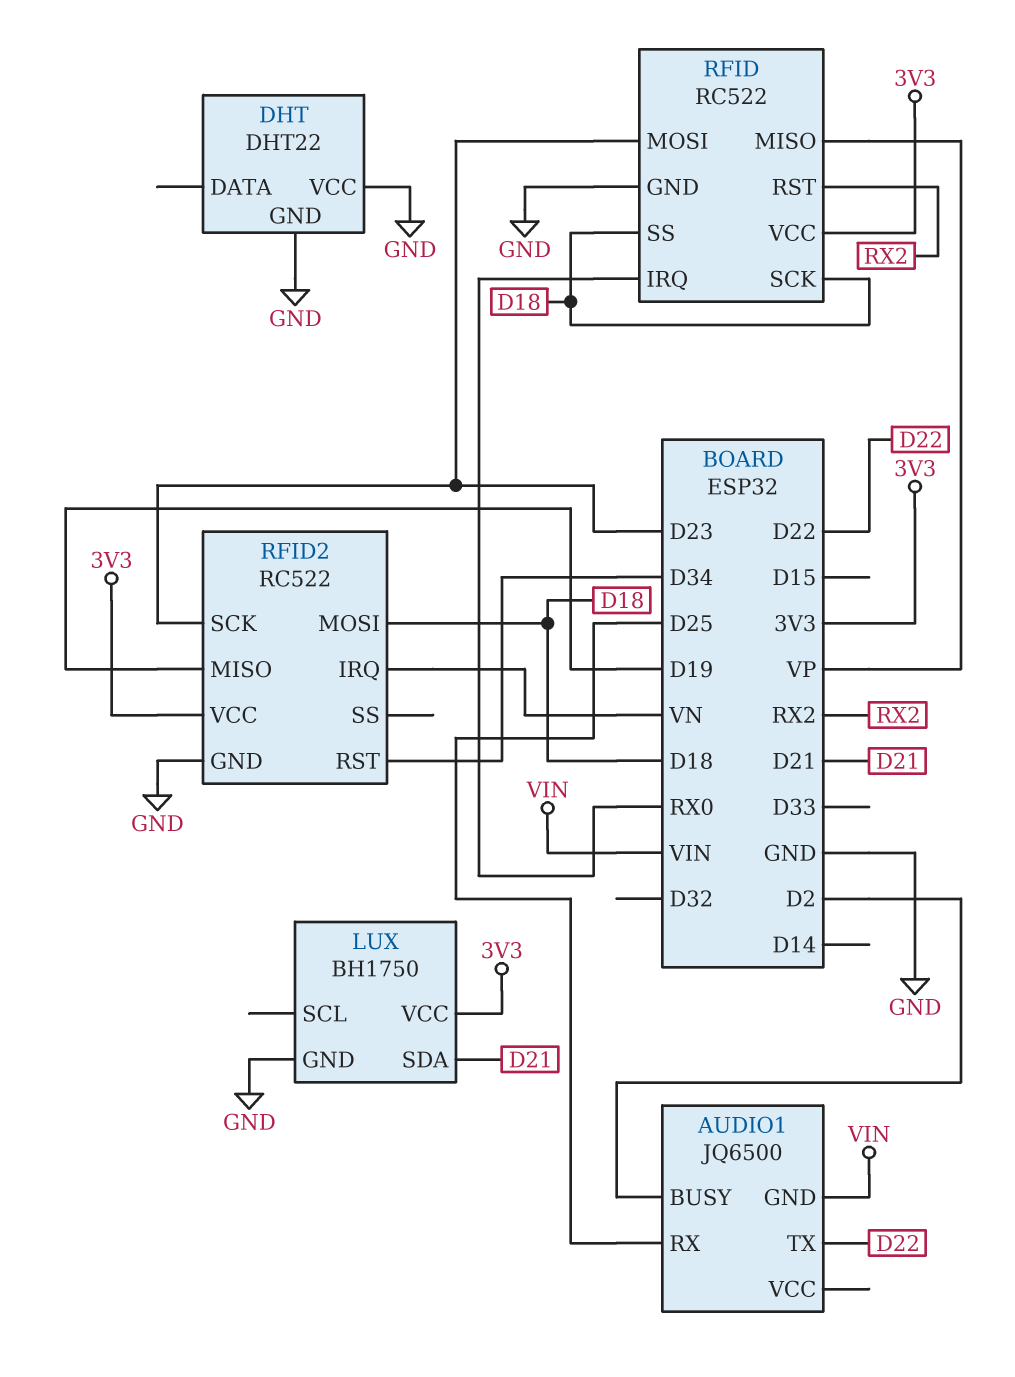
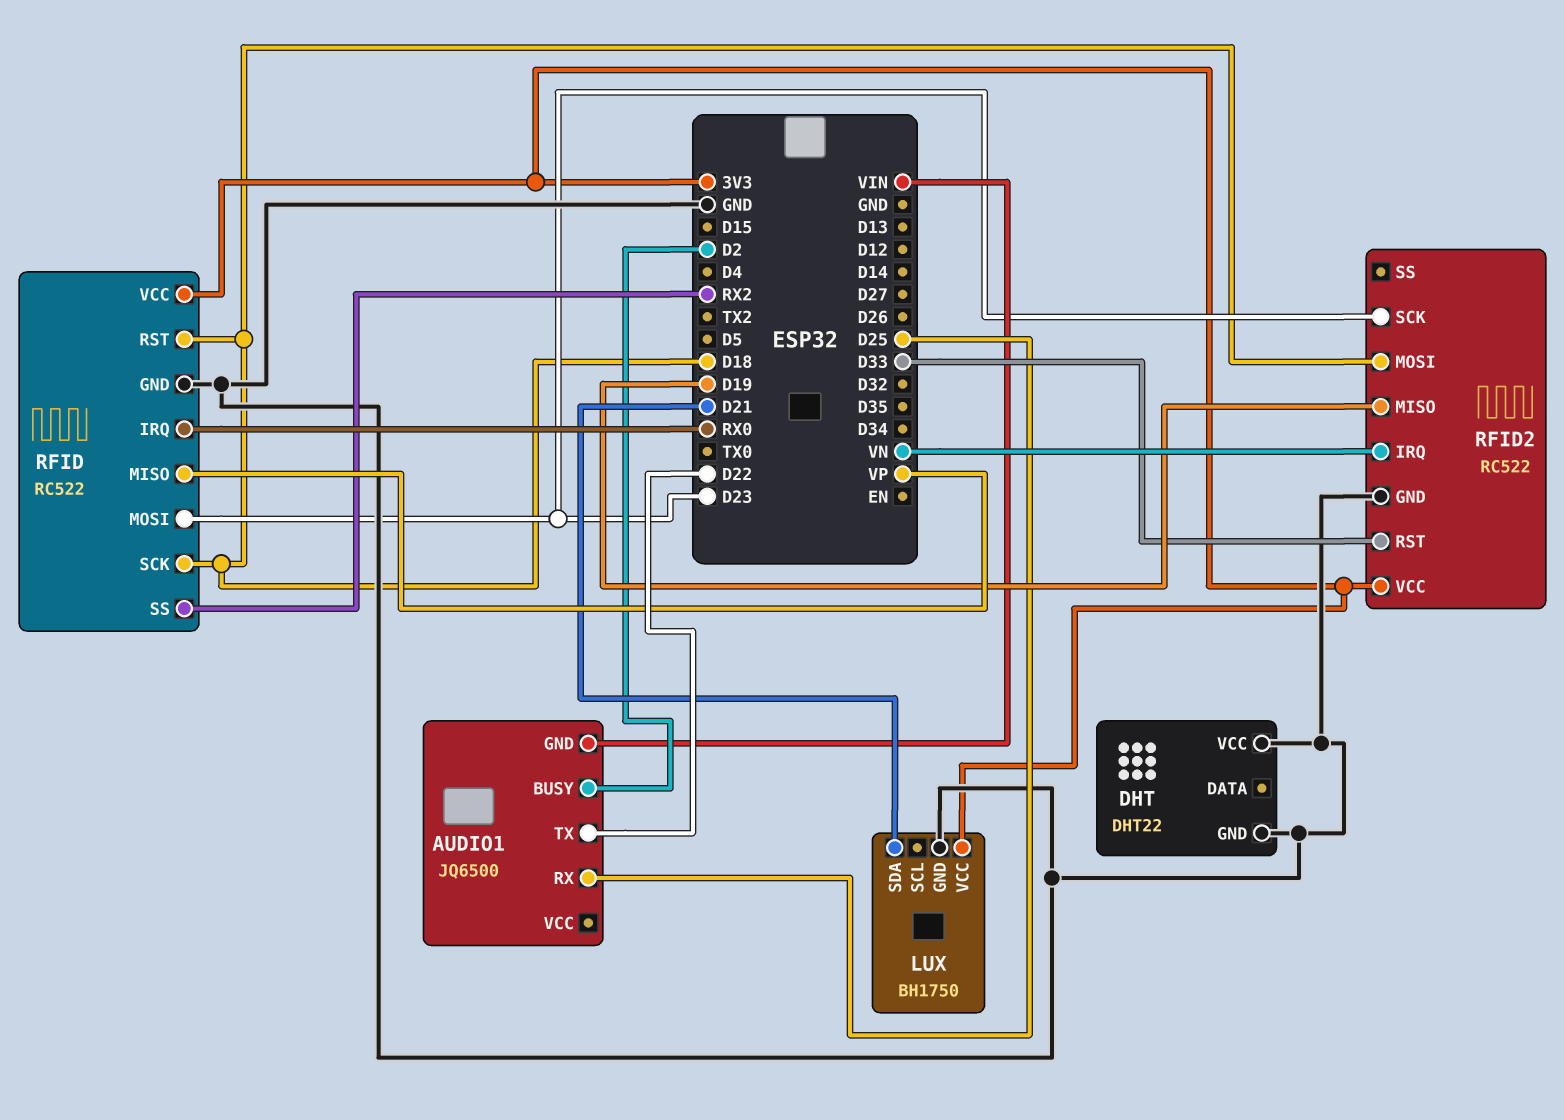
RFID pin RST: RX2 -> D18
RFID pin SS: D18 -> RX2
RFID2 pin RST: D34 -> D33

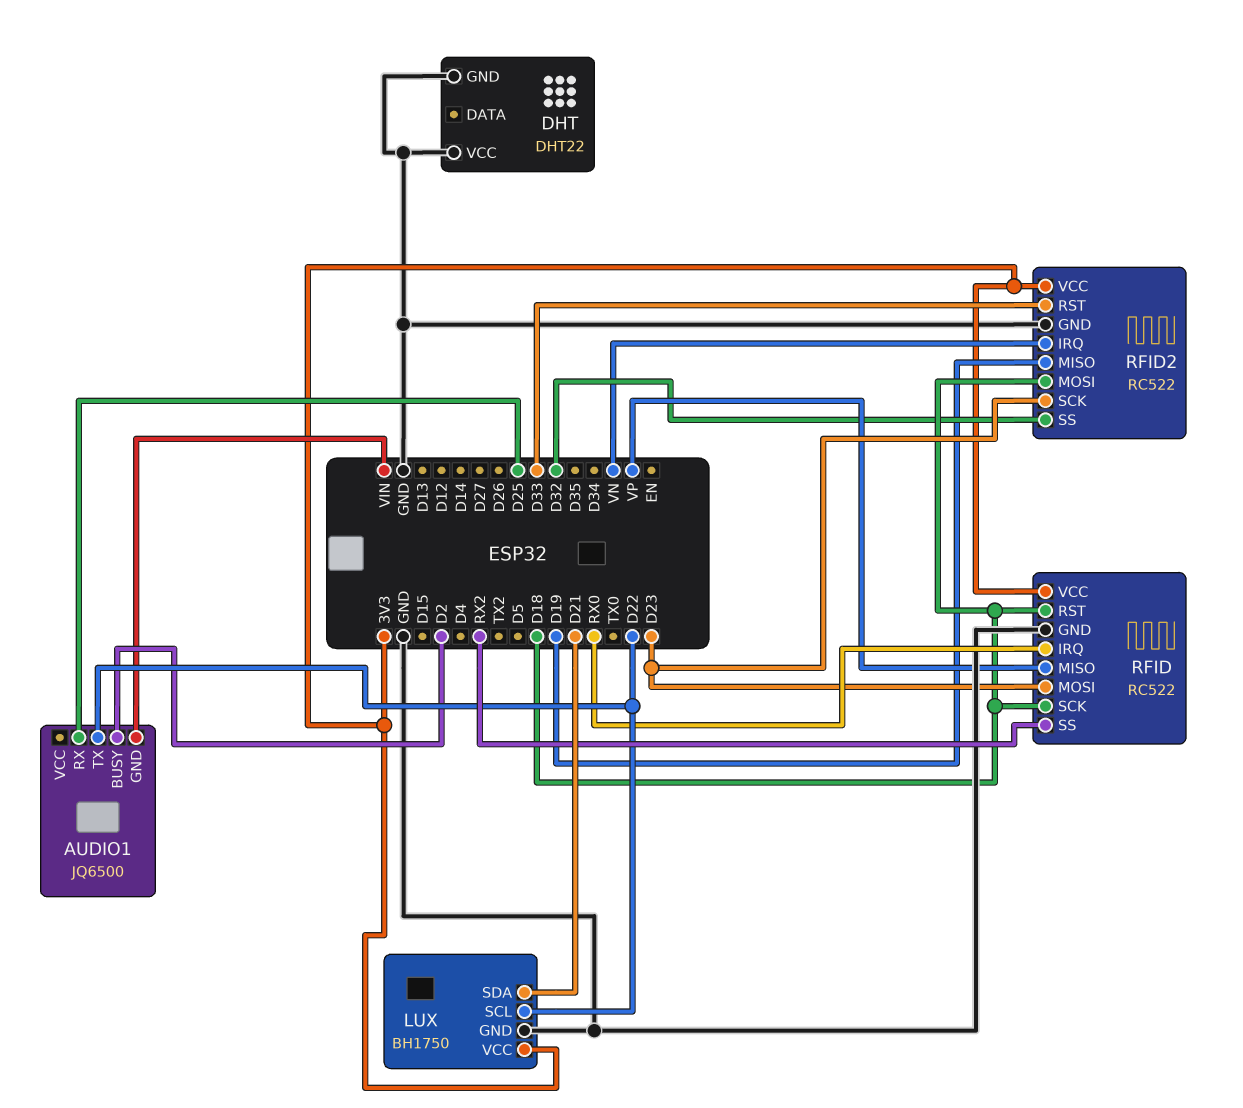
LUX pin SCL: none -> D22
RFID2 pin SS: none -> D32

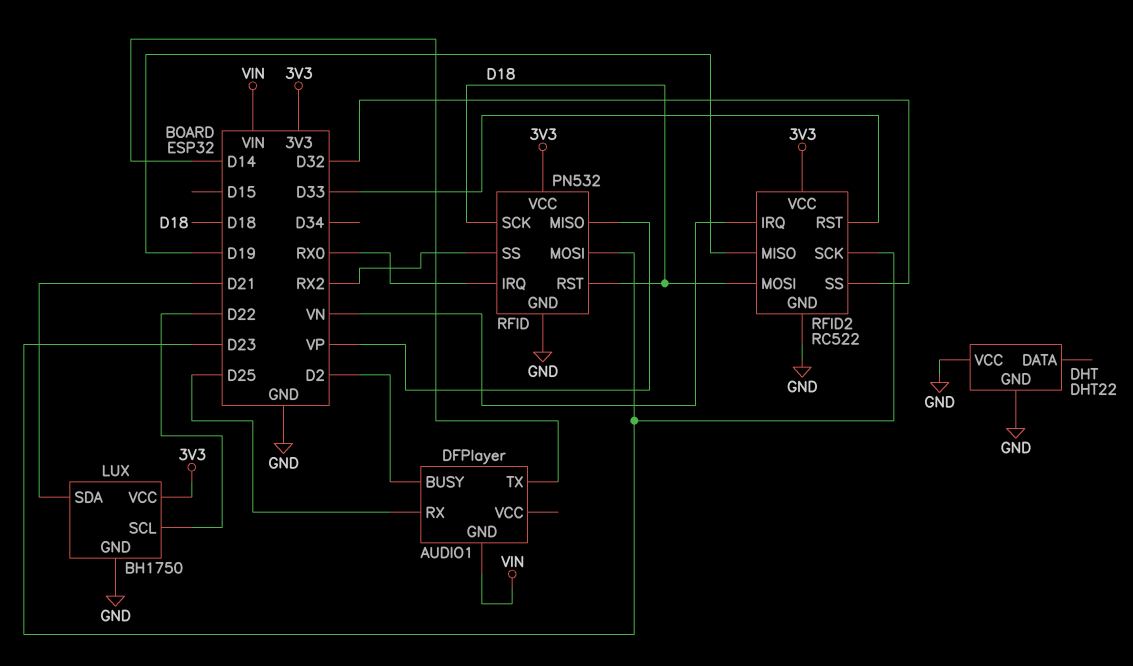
AUDIO1: JQ6500 -> DFPlayer
AUDIO1 pin TX: D22 -> D14
RFID: RC522 -> PN532

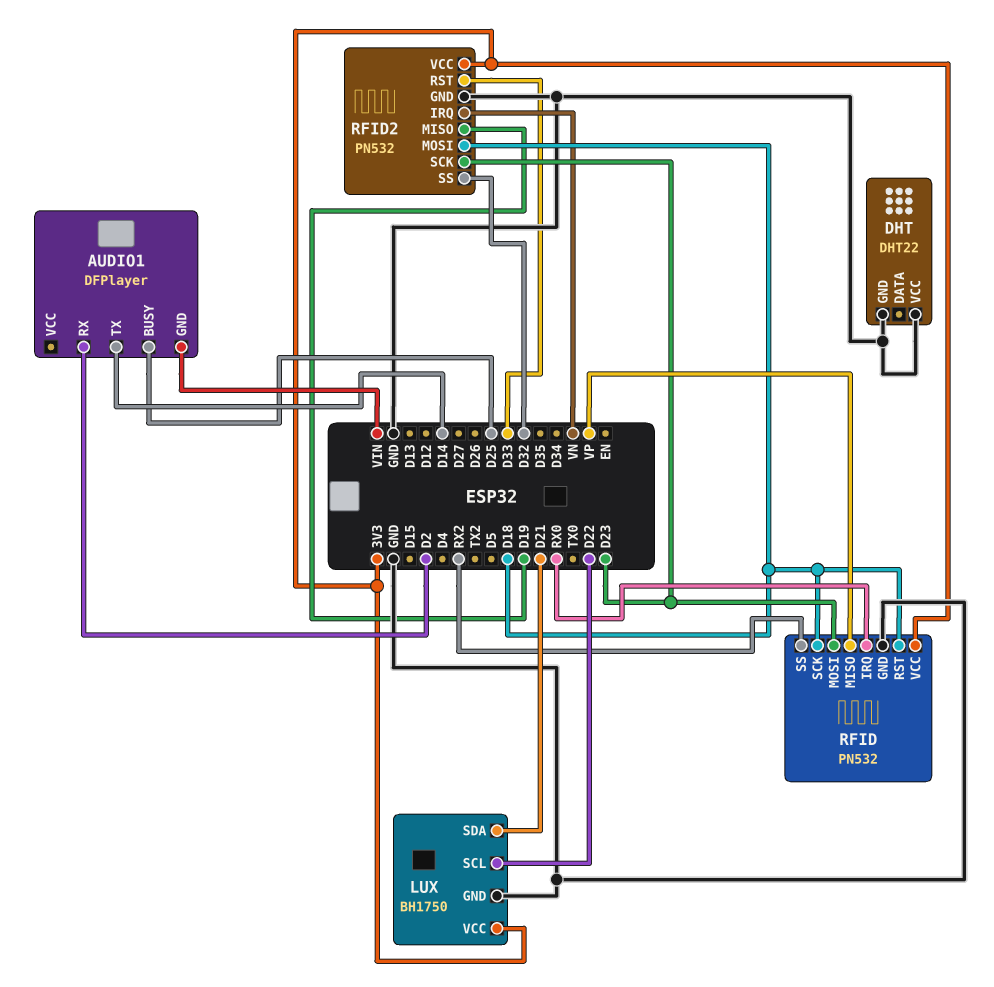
AUDIO1 pin BUSY: D2 -> D25
AUDIO1 pin RX: D25 -> D2
RFID2: RC522 -> PN532

